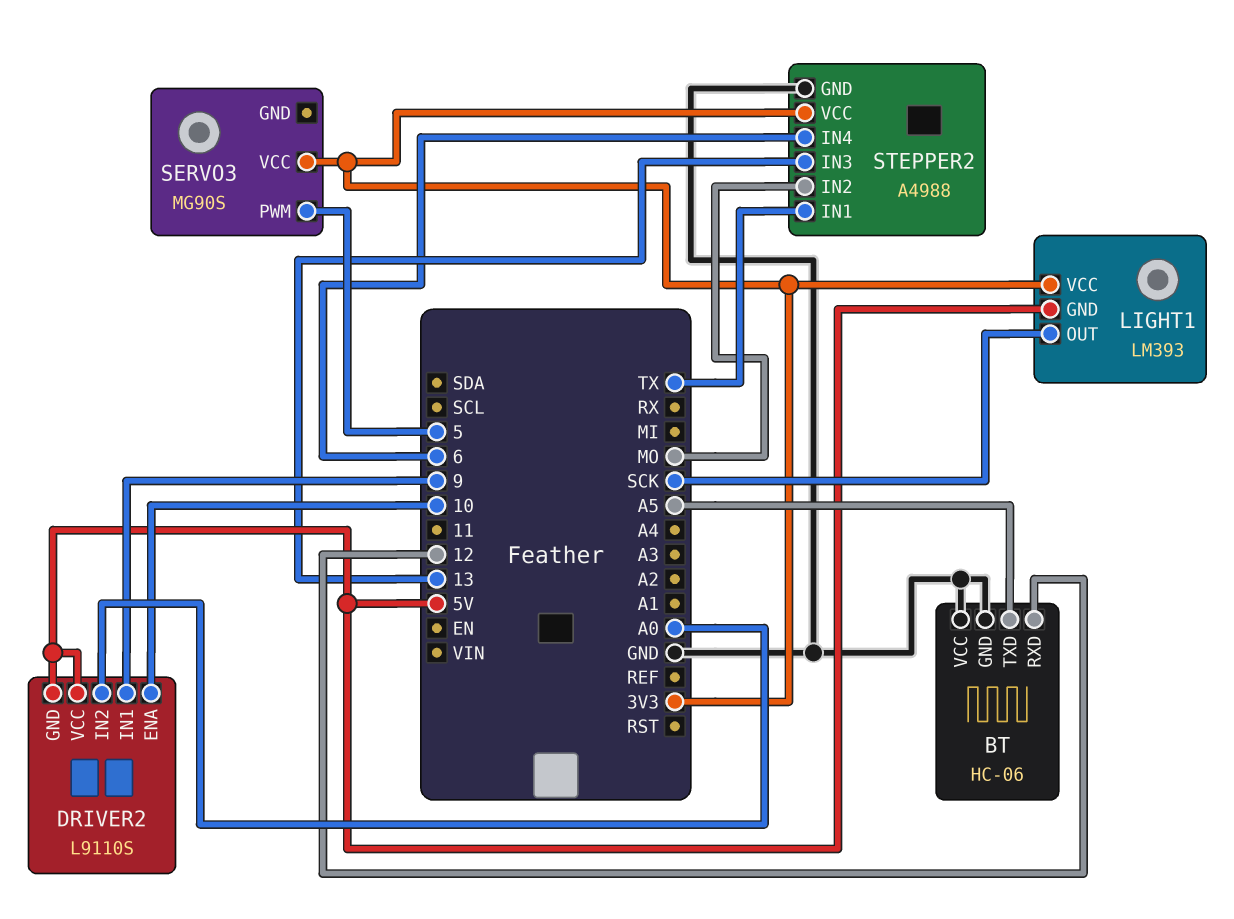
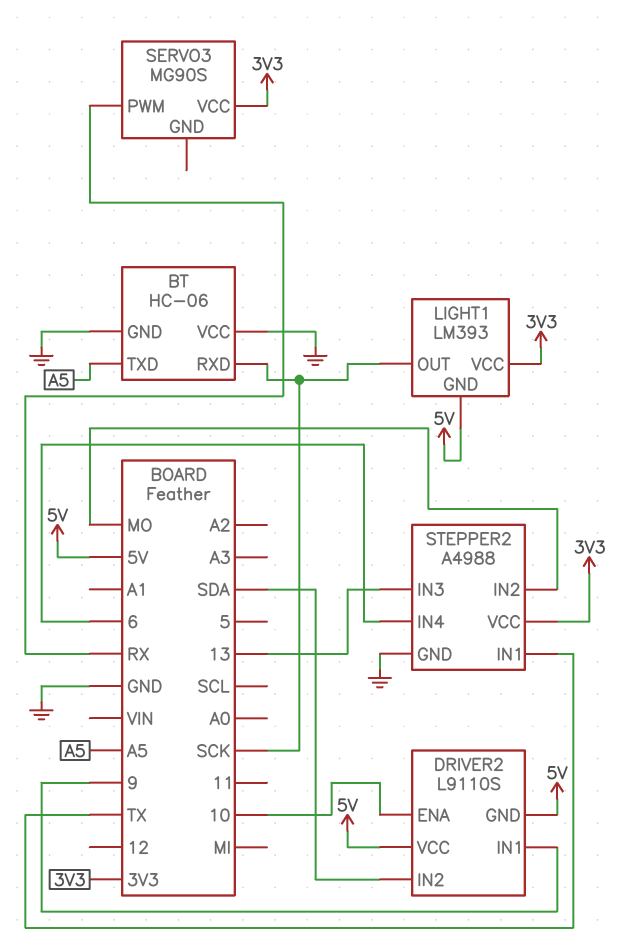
BT pin RXD: 12 -> SCK
DRIVER2 pin IN2: A0 -> SDA
SERVO3 pin PWM: 5 -> RX

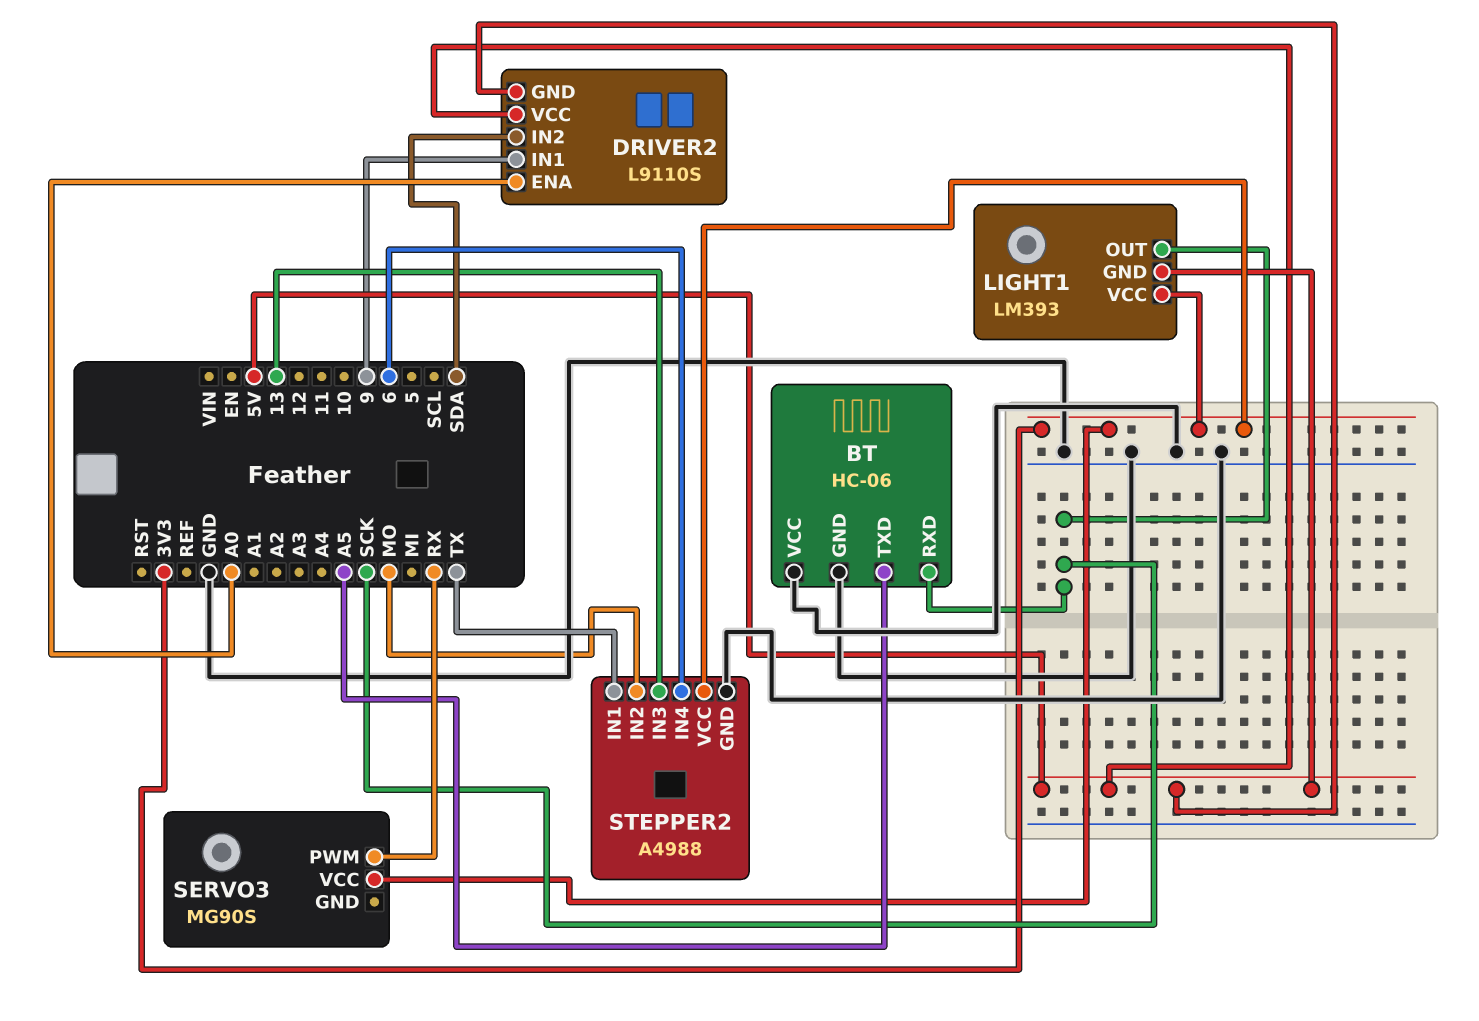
DRIVER2 pin ENA: 10 -> A0

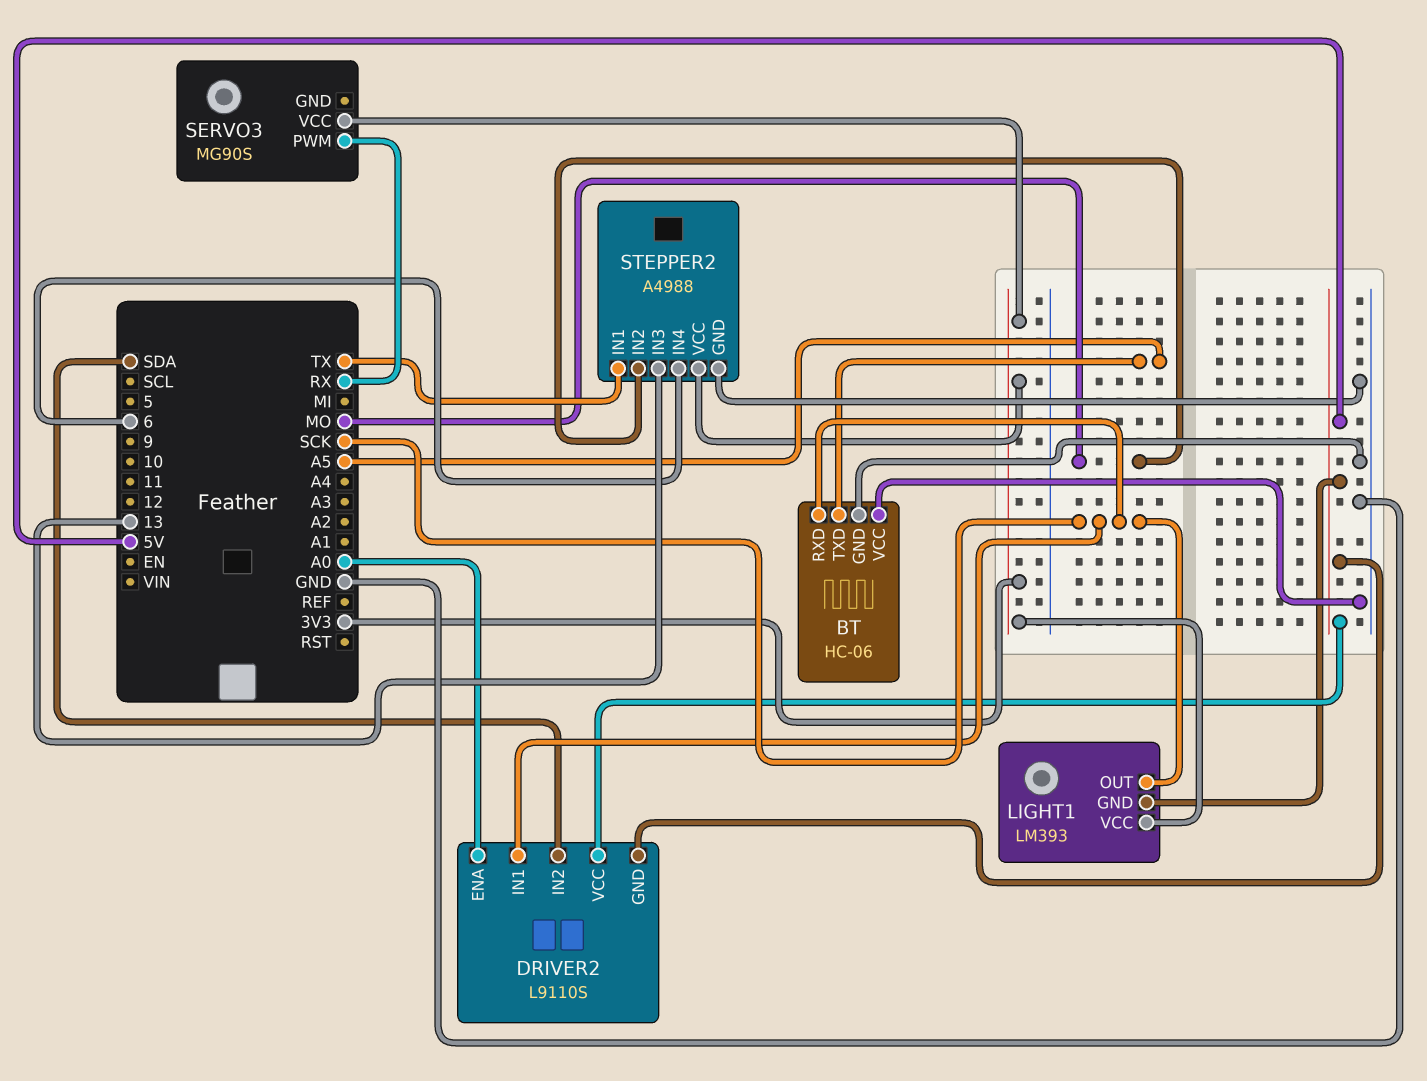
DRIVER2 pin IN1: 9 -> SCK

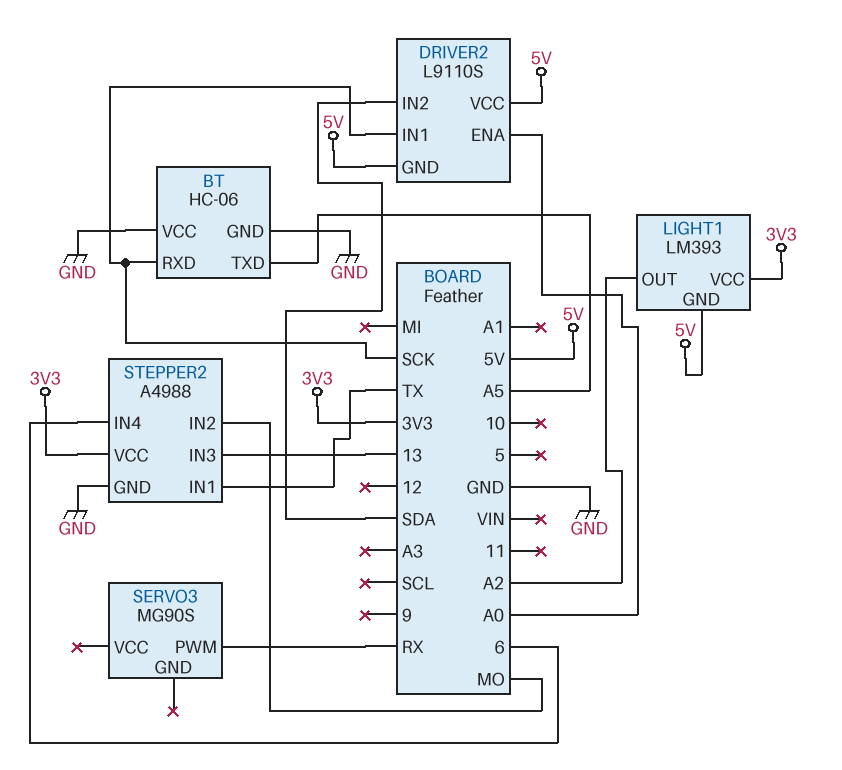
LIGHT1 pin OUT: SCK -> A2
SERVO3 pin VCC: 3V3 -> none

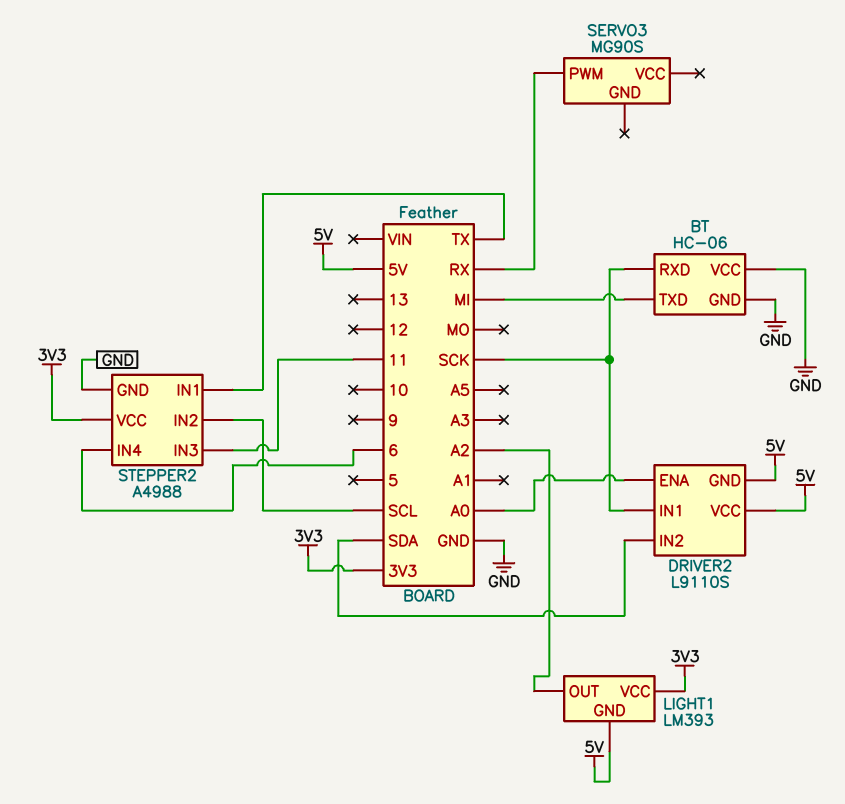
BT pin TXD: A5 -> MI
STEPPER2 pin IN2: MO -> SCL
STEPPER2 pin IN3: 13 -> 11

